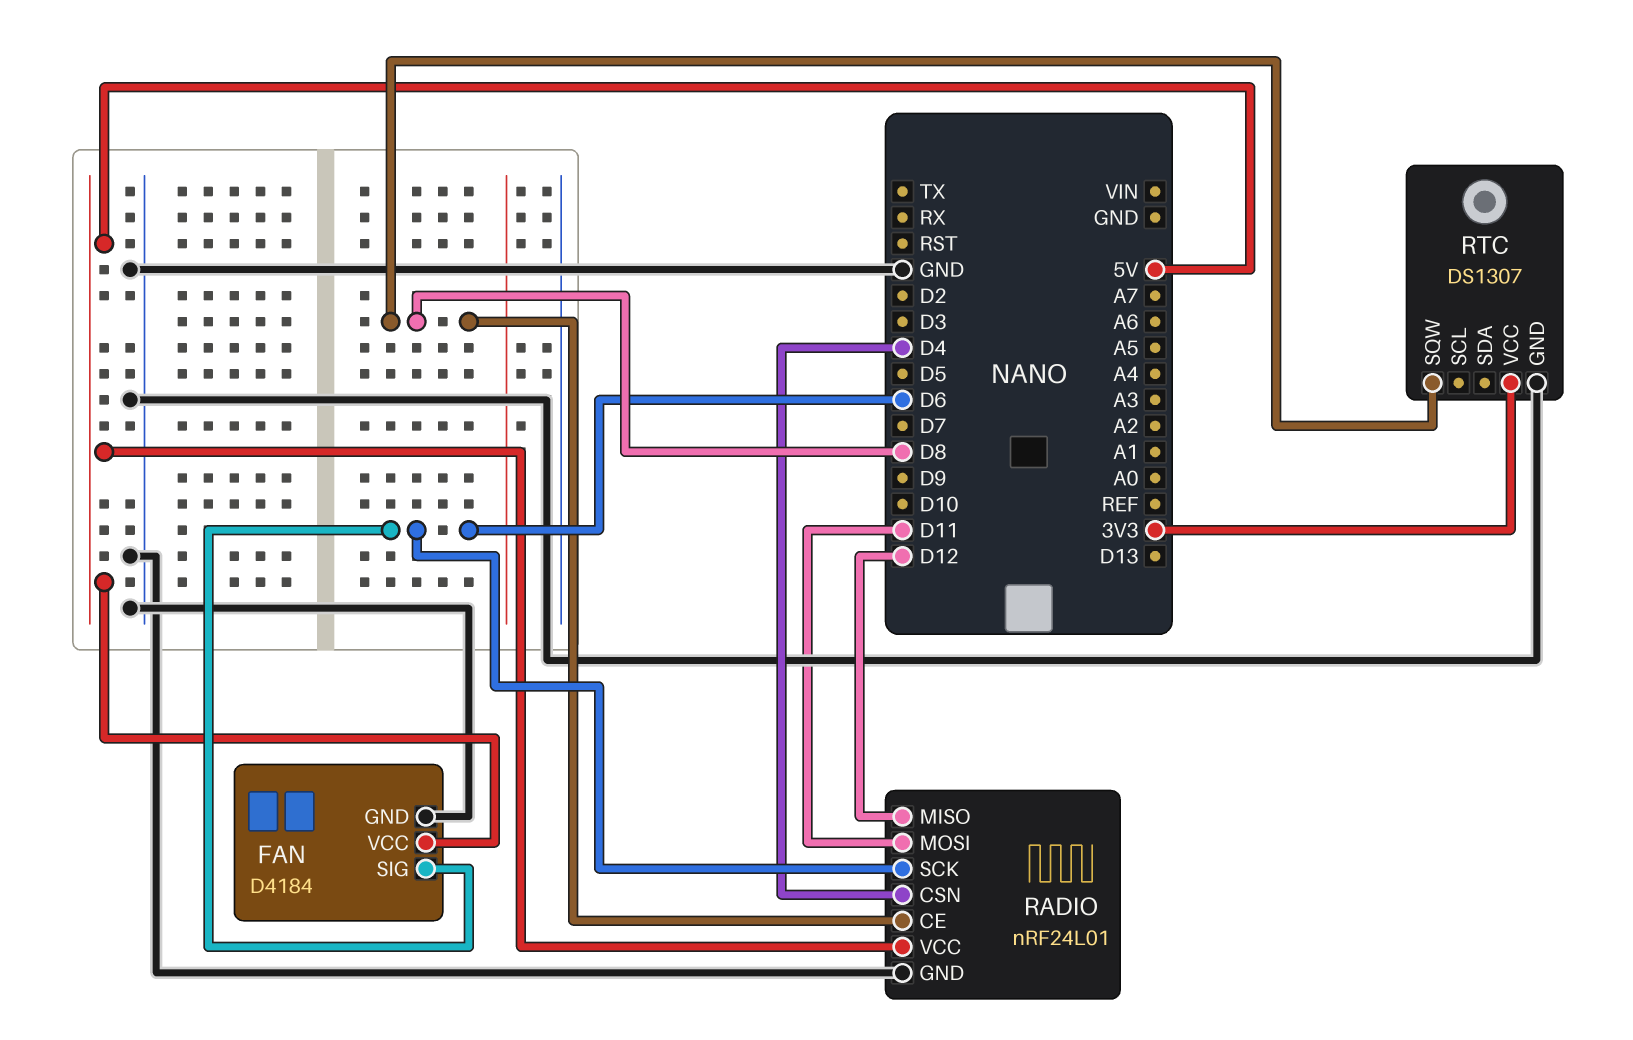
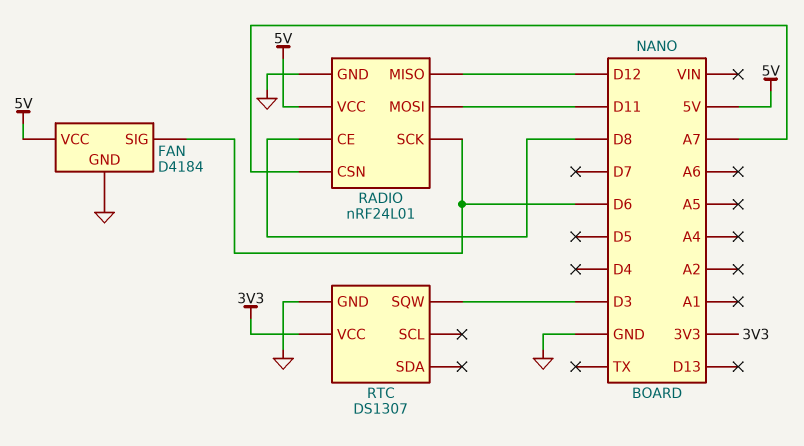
RADIO pin CSN: D4 -> A7
RTC pin SQW: D8 -> D3

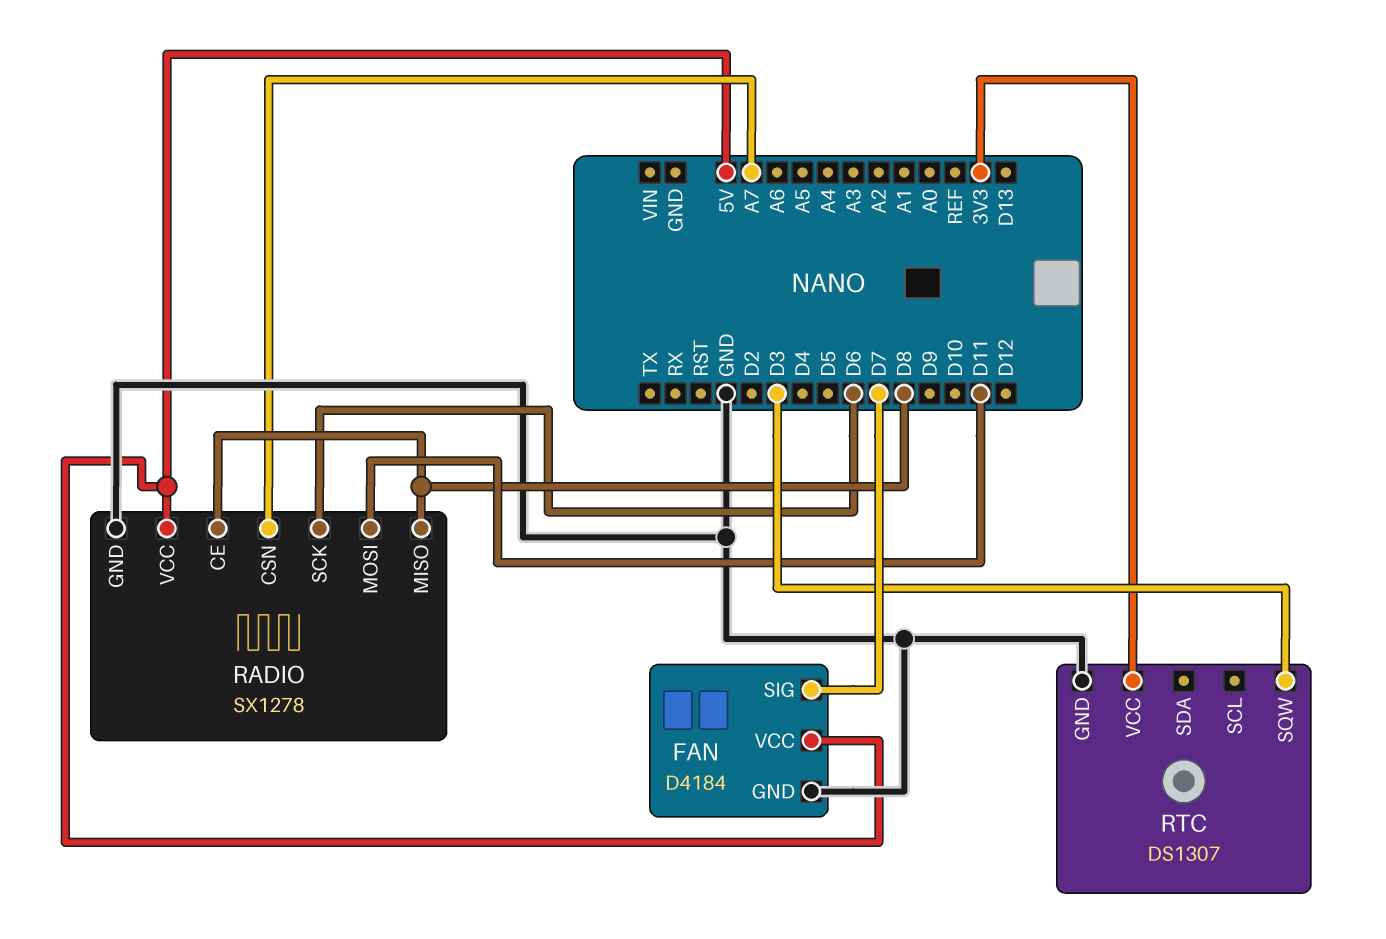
FAN pin SIG: D6 -> D7
RADIO: nRF24L01 -> SX1278
RADIO pin MISO: D12 -> D8

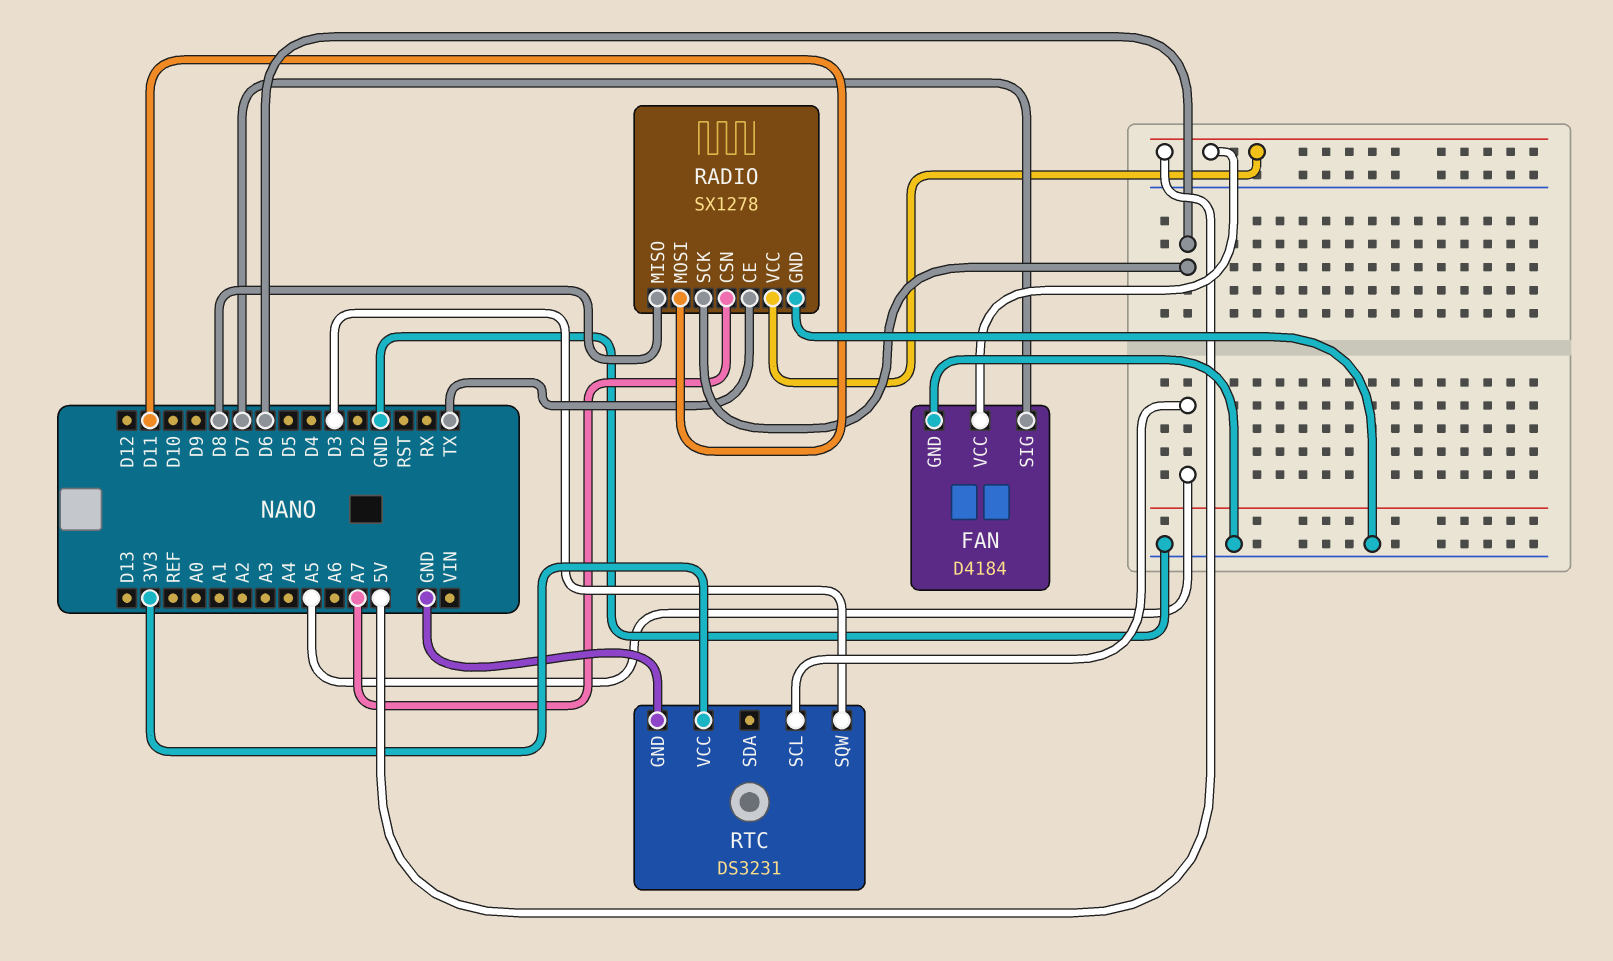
RADIO pin CE: D8 -> TX
RTC: DS1307 -> DS3231
RTC pin SCL: none -> A5

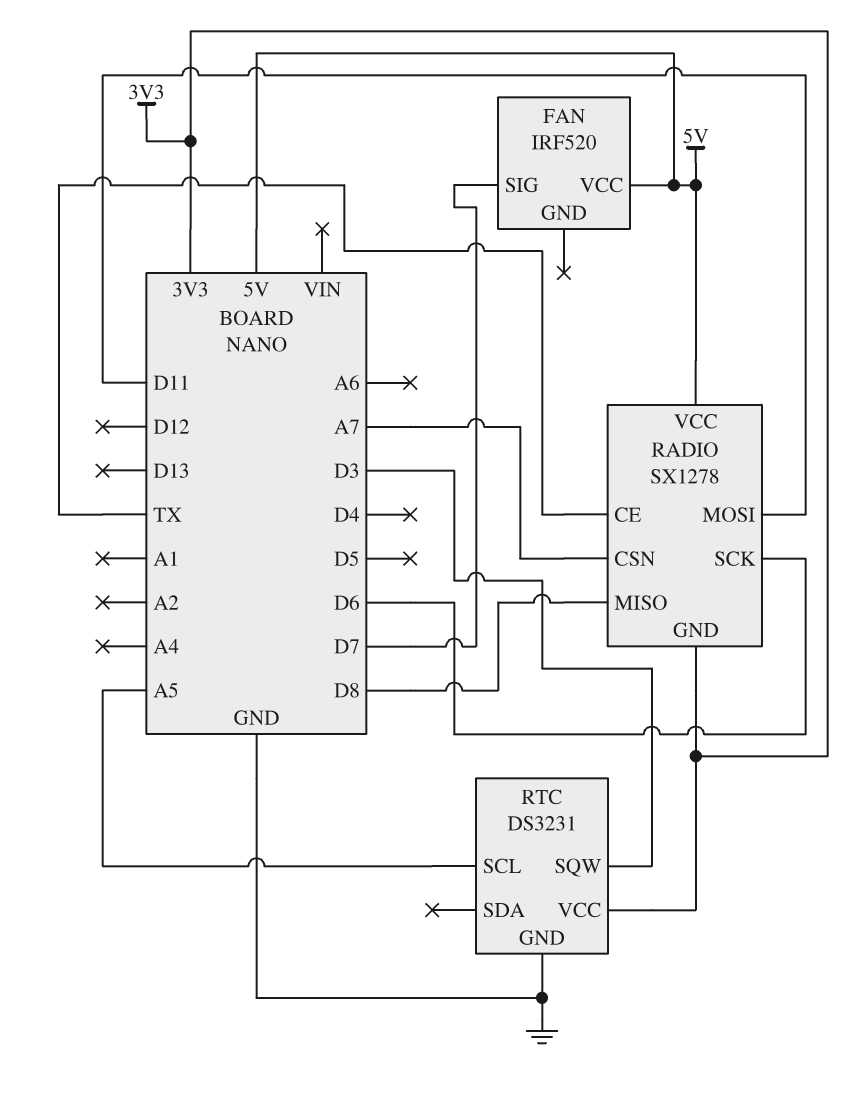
FAN: D4184 -> IRF520
FAN pin GND: GND -> none
RADIO pin GND: GND -> 3V3

